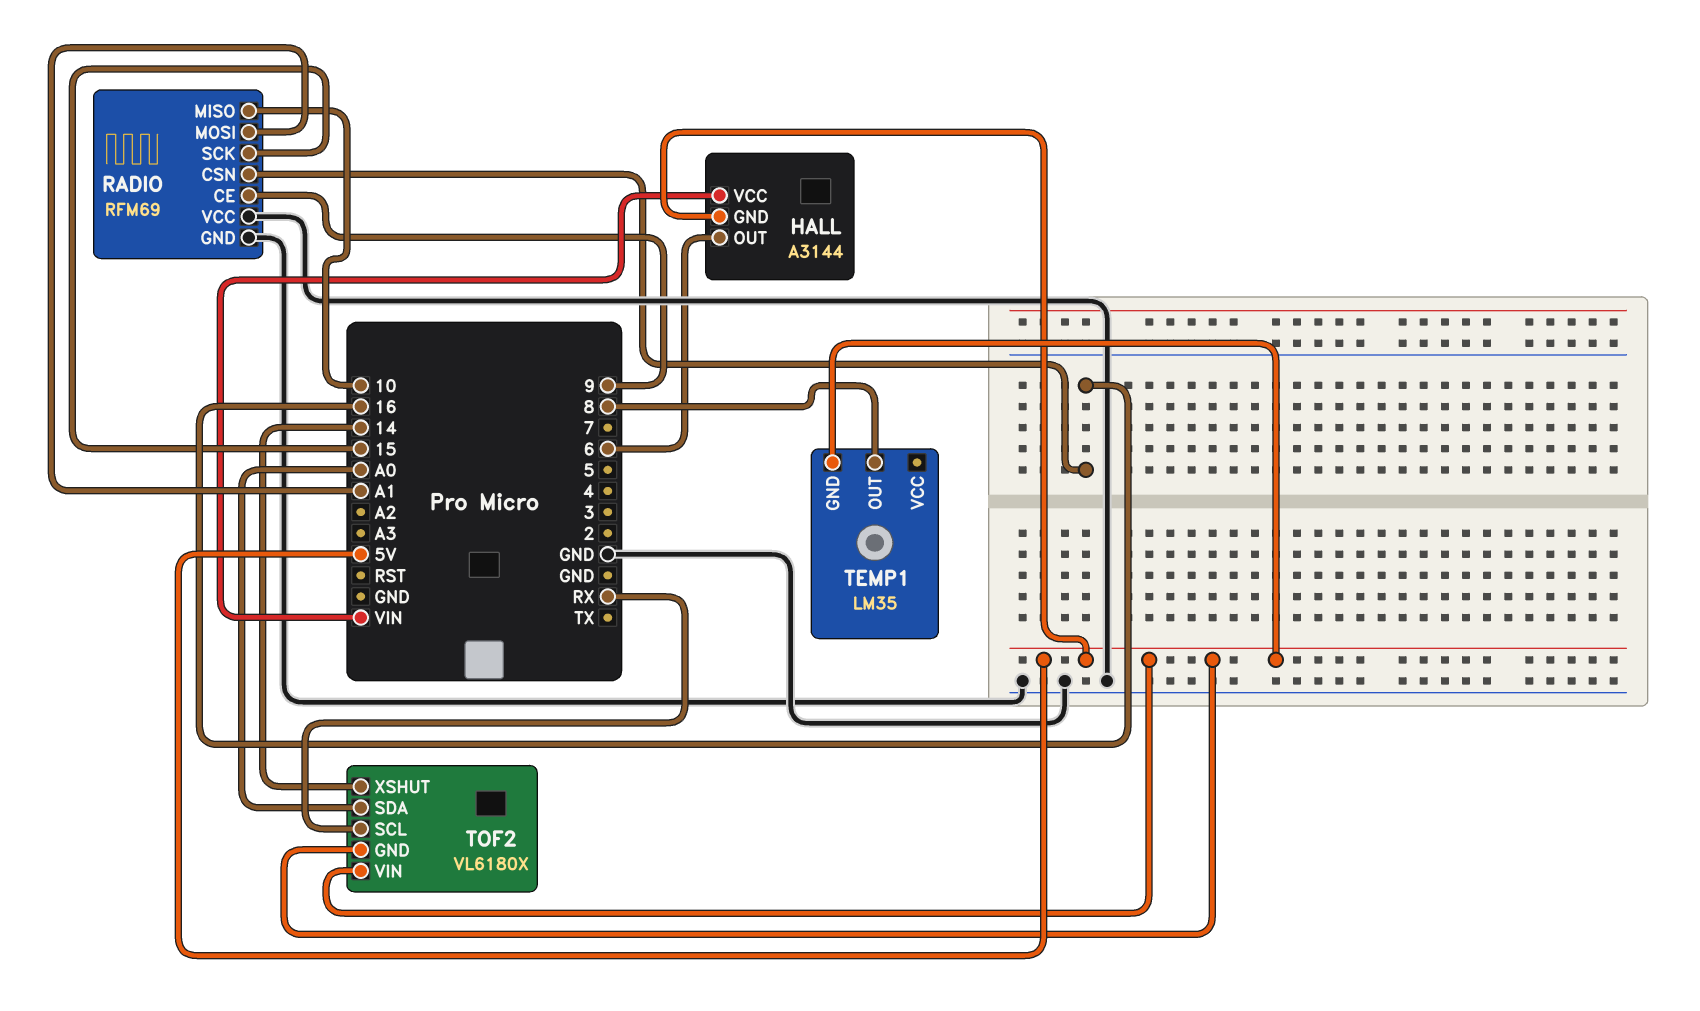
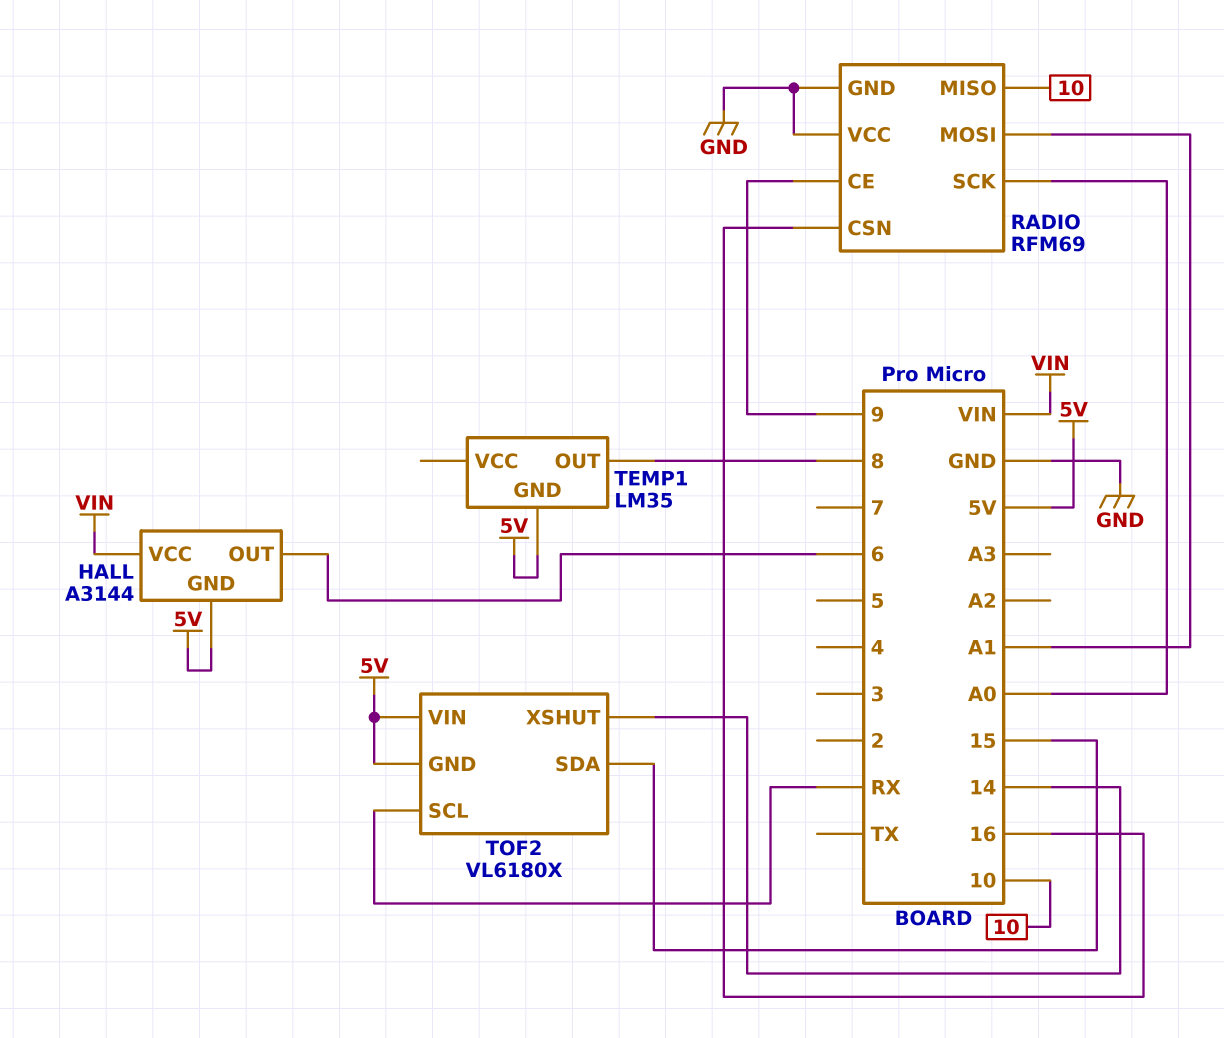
RADIO pin SCK: 15 -> A0
TOF2 pin SDA: A0 -> 15

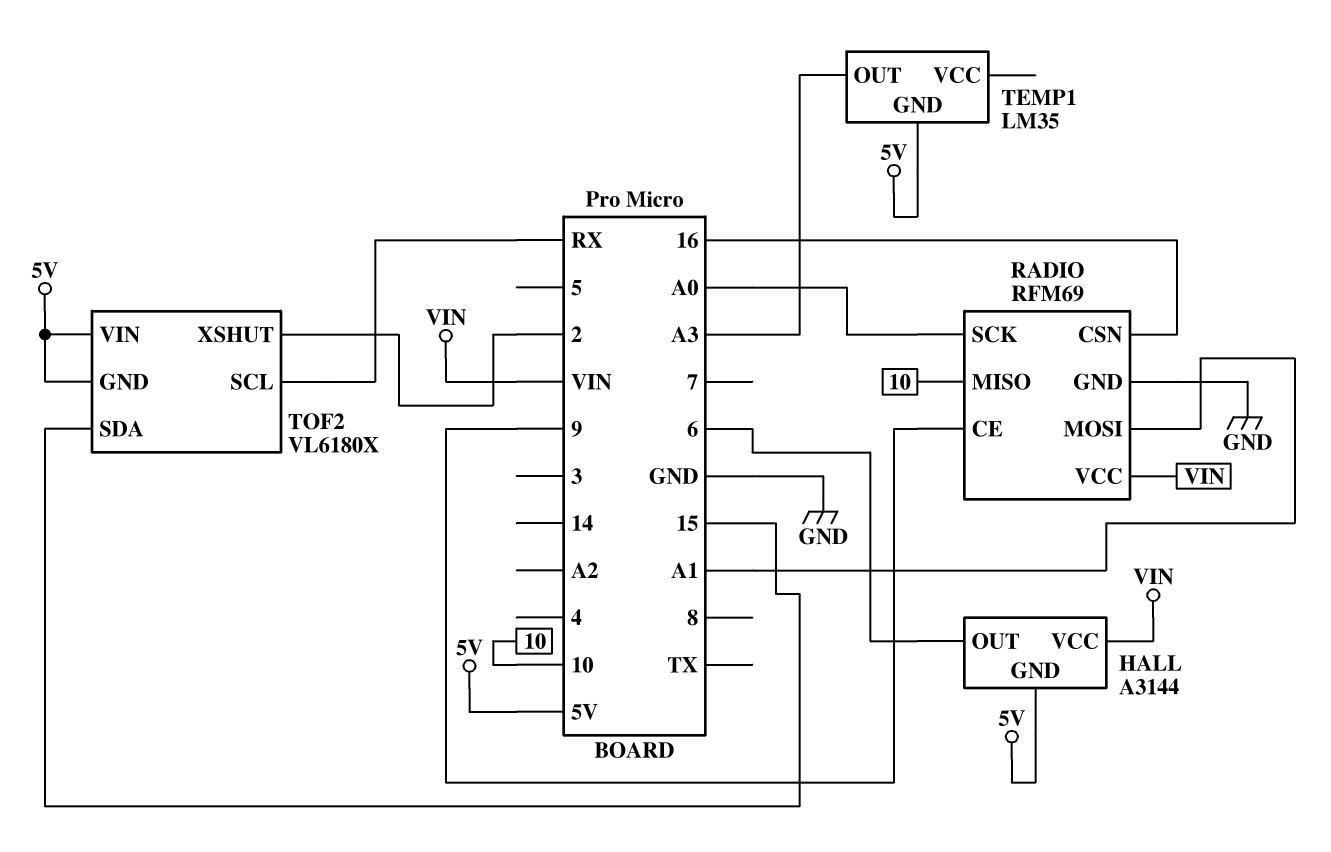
RADIO pin VCC: GND -> VIN
TEMP1 pin OUT: 8 -> A3
TOF2 pin XSHUT: 14 -> 2

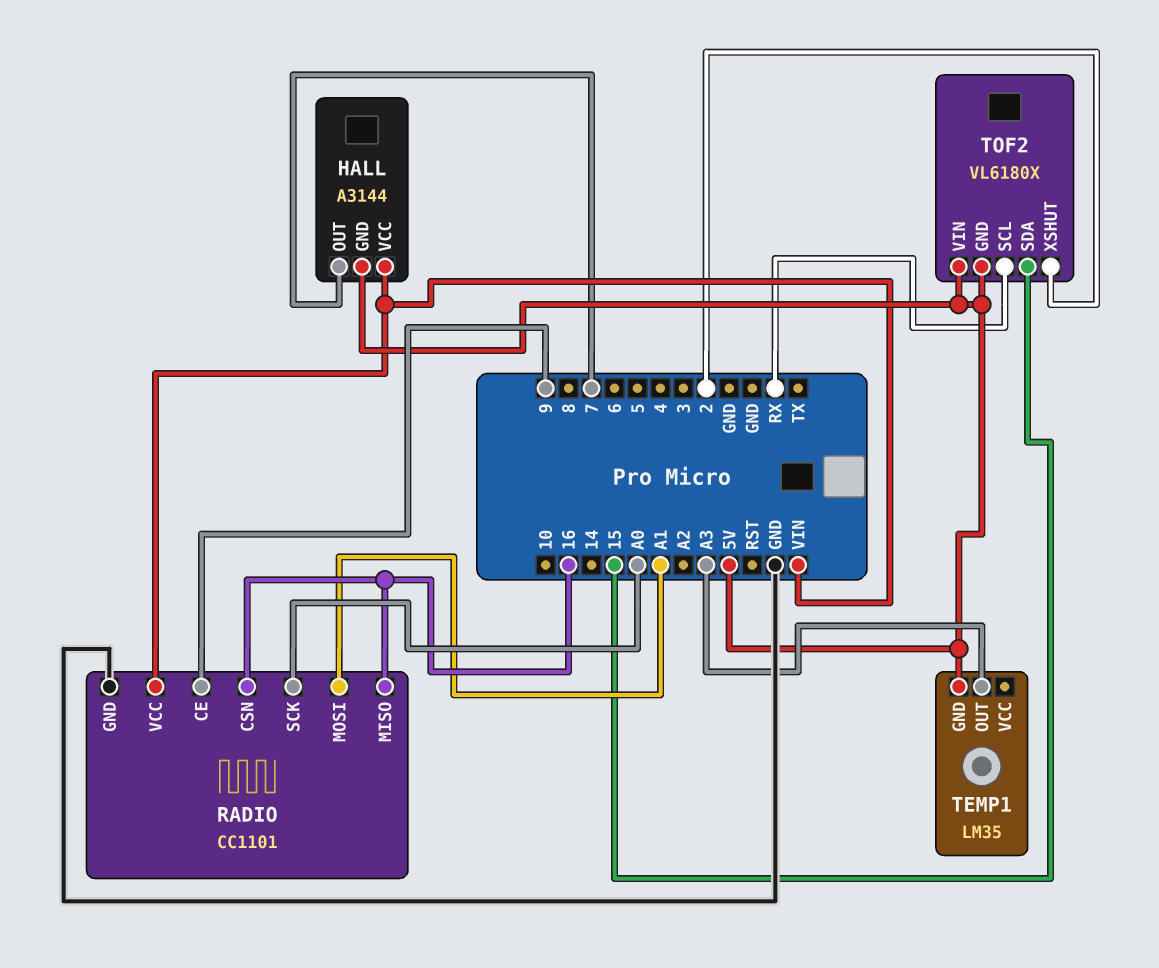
HALL pin OUT: 6 -> 7
RADIO: RFM69 -> CC1101
RADIO pin MISO: 10 -> 16

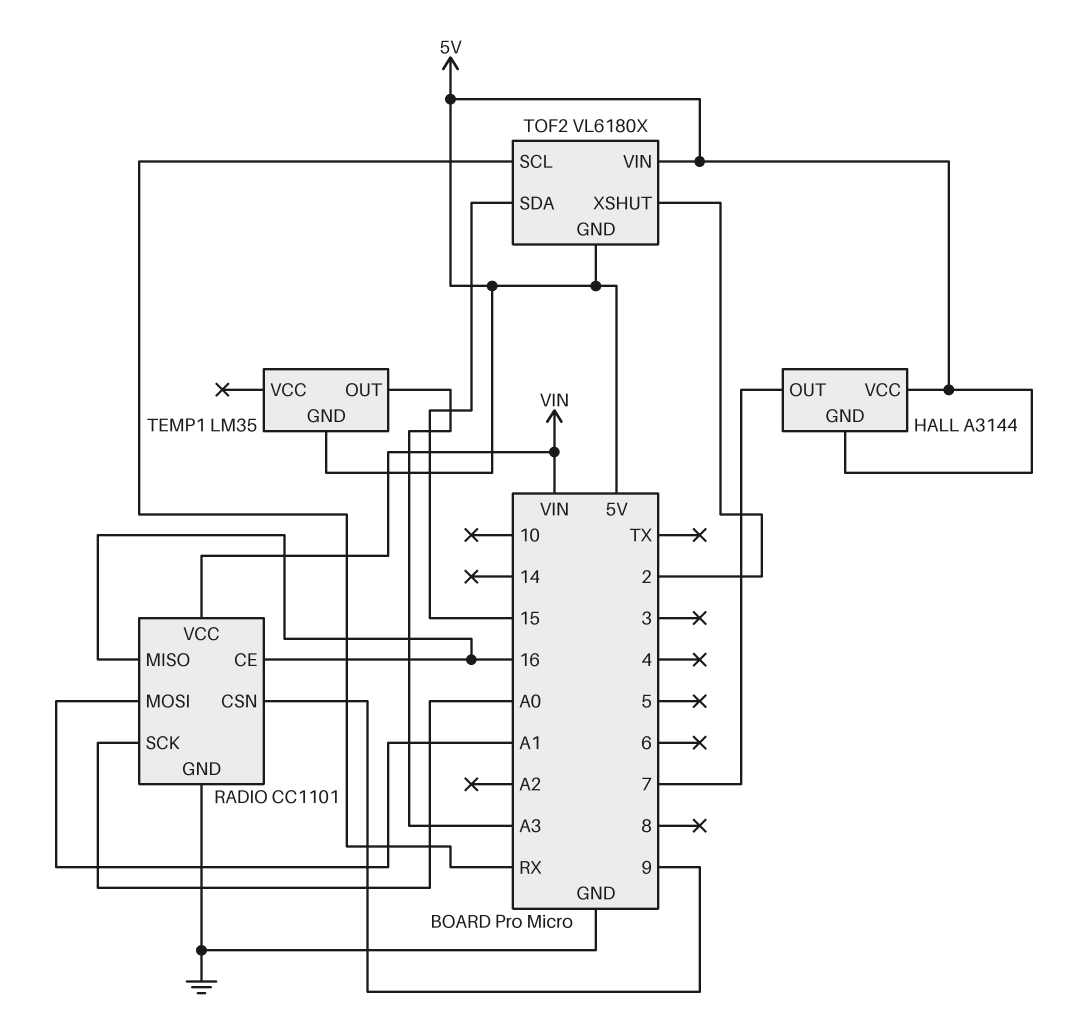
HALL pin VCC: VIN -> 5V
RADIO pin CE: 9 -> 16
RADIO pin CSN: 16 -> 9

